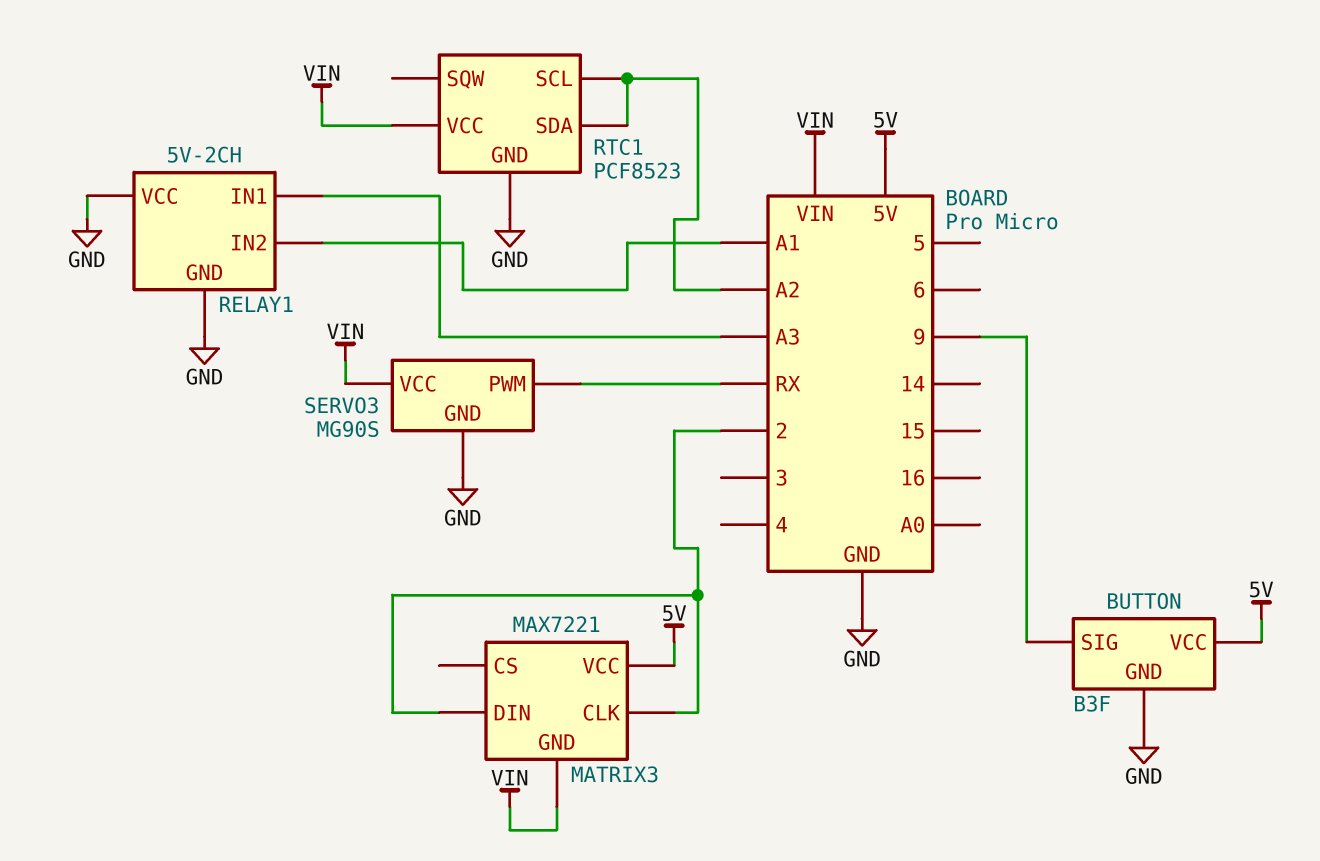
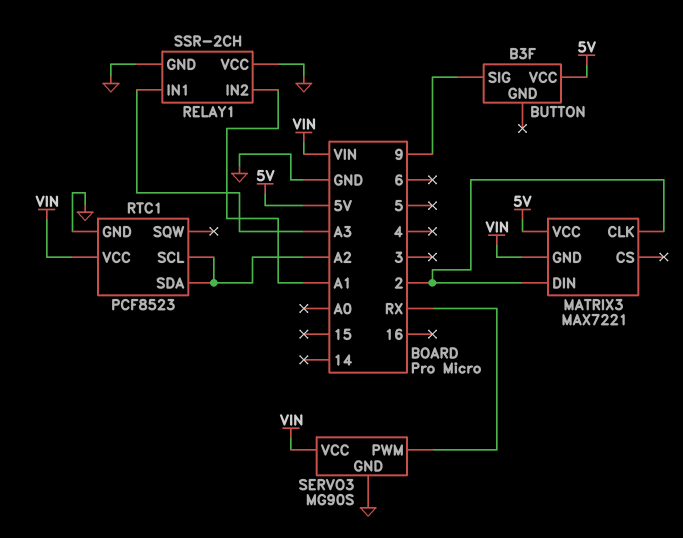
BUTTON pin GND: GND -> none
RELAY1: 5V-2CH -> SSR-2CH

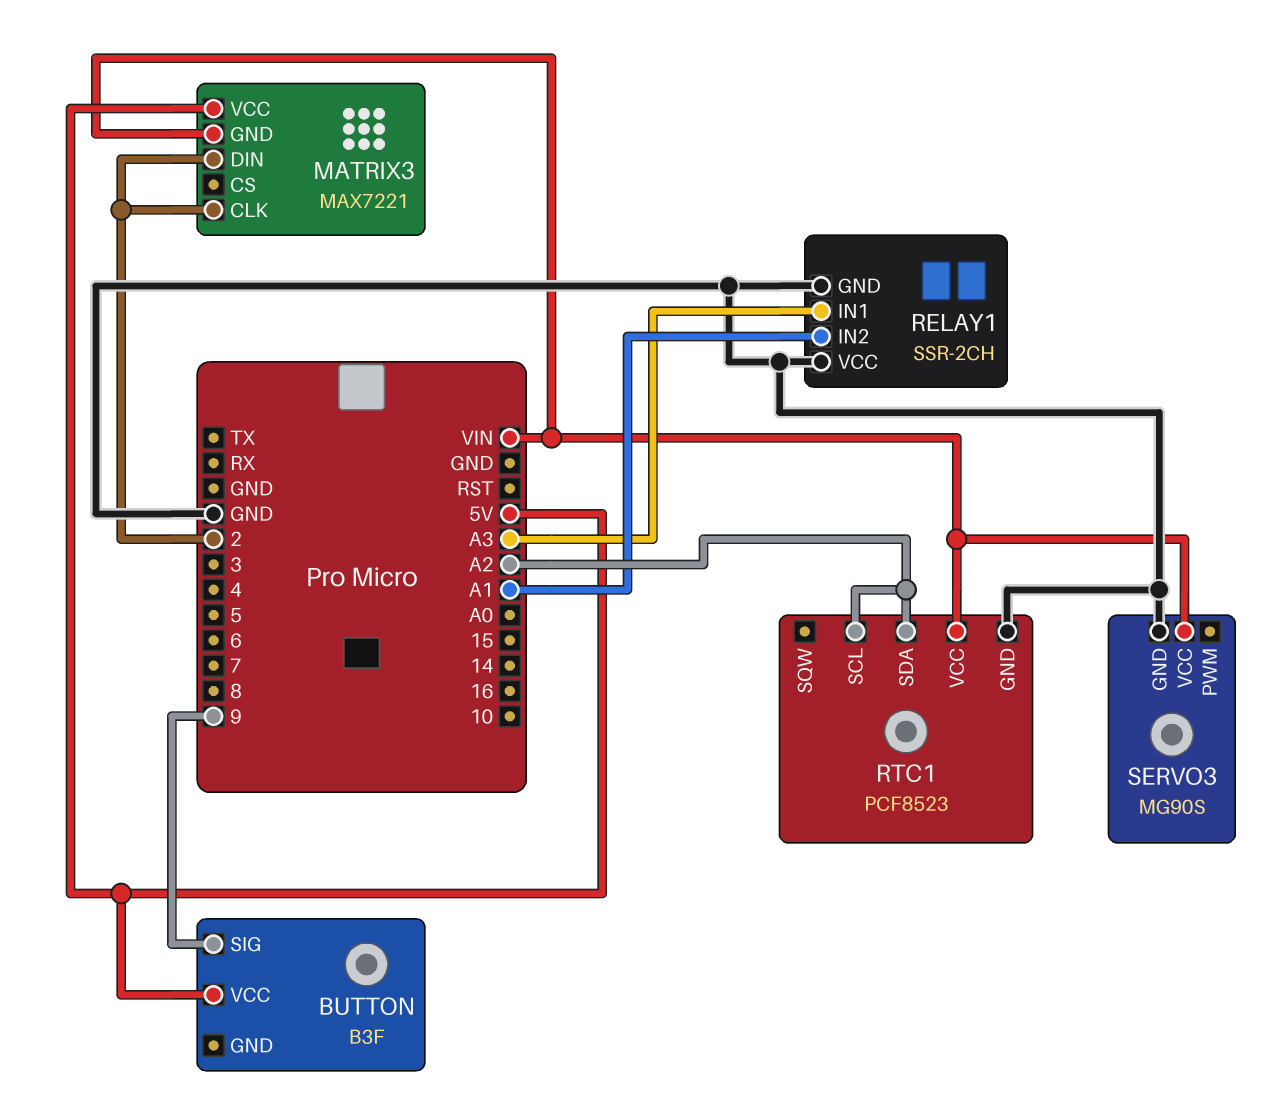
SERVO3 pin PWM: RX -> none

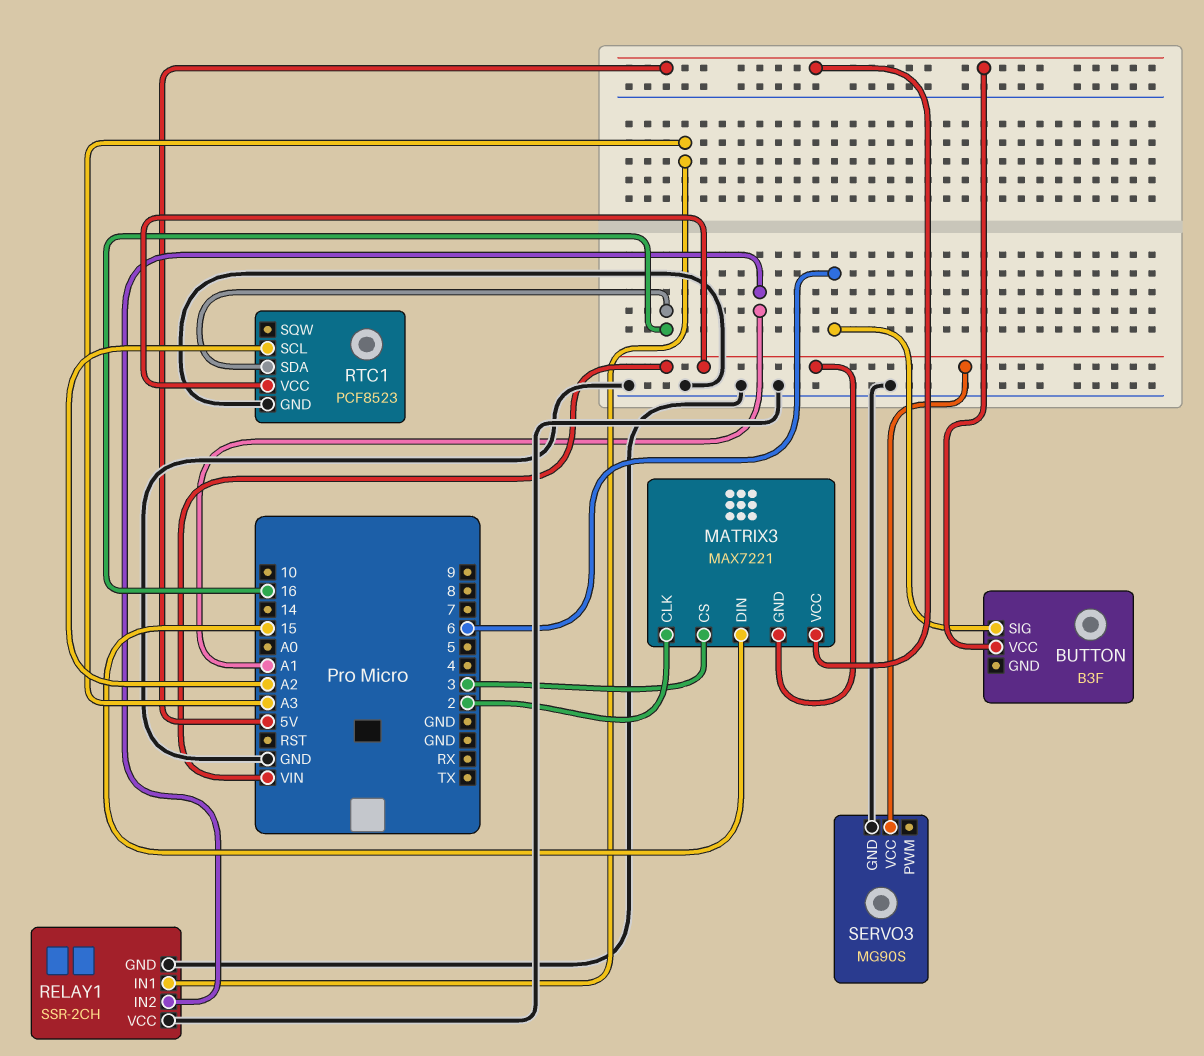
BUTTON pin SIG: 9 -> 6
MATRIX3 pin CS: none -> 3
MATRIX3 pin DIN: 2 -> 15
RTC1 pin SDA: A2 -> 16

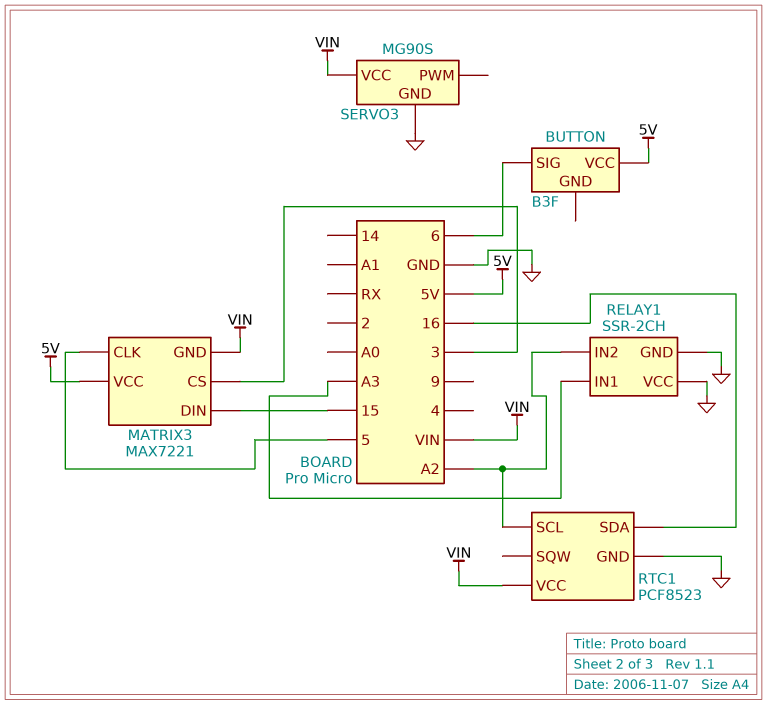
MATRIX3 pin CLK: 2 -> 5
RELAY1 pin IN2: A1 -> A2

